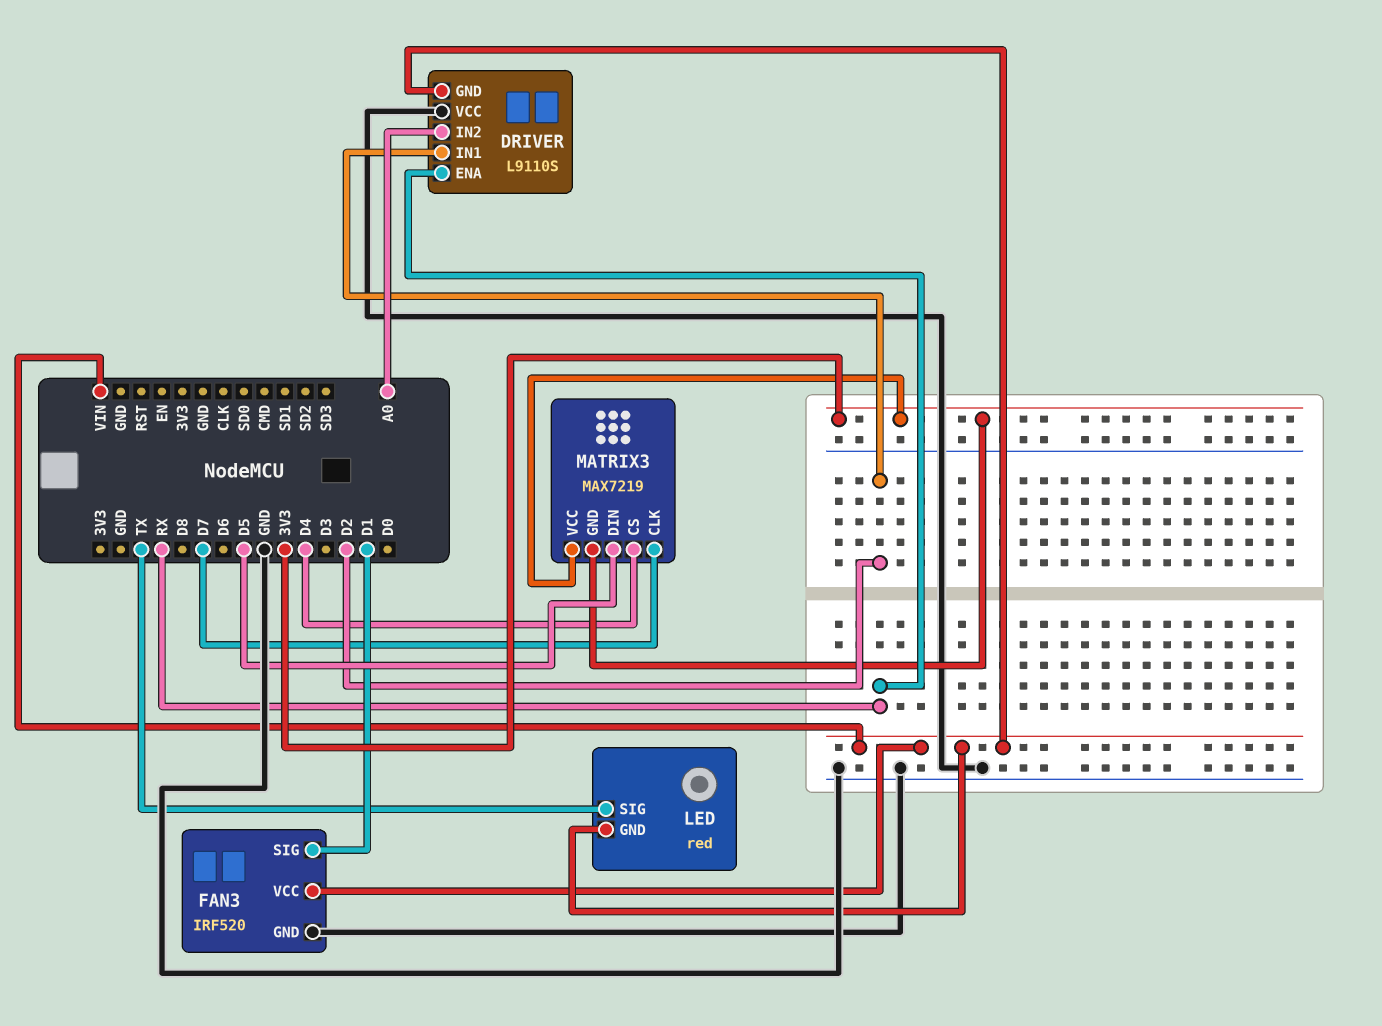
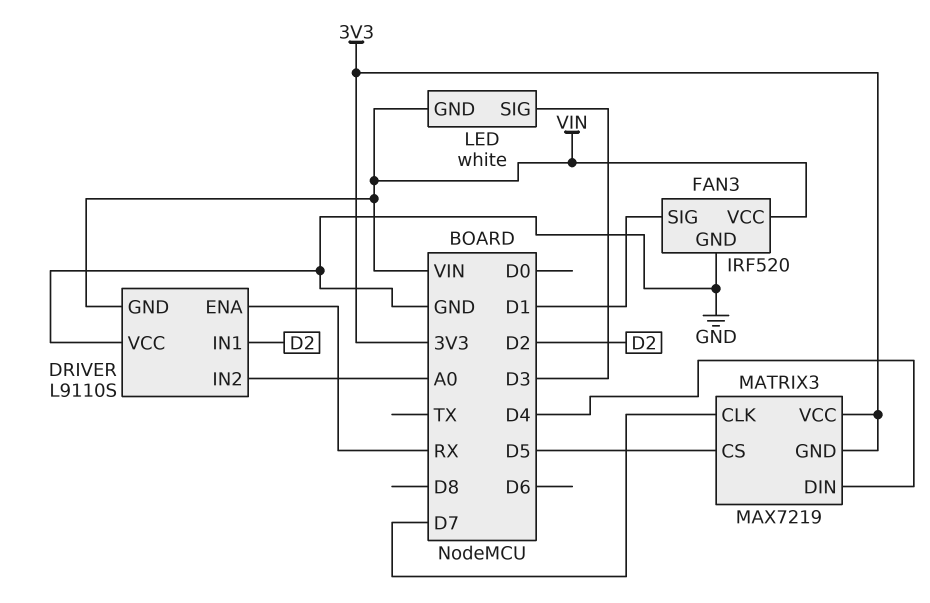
LED: red -> white
LED pin SIG: TX -> D3
MATRIX3 pin CS: D4 -> D5
MATRIX3 pin DIN: D5 -> D4

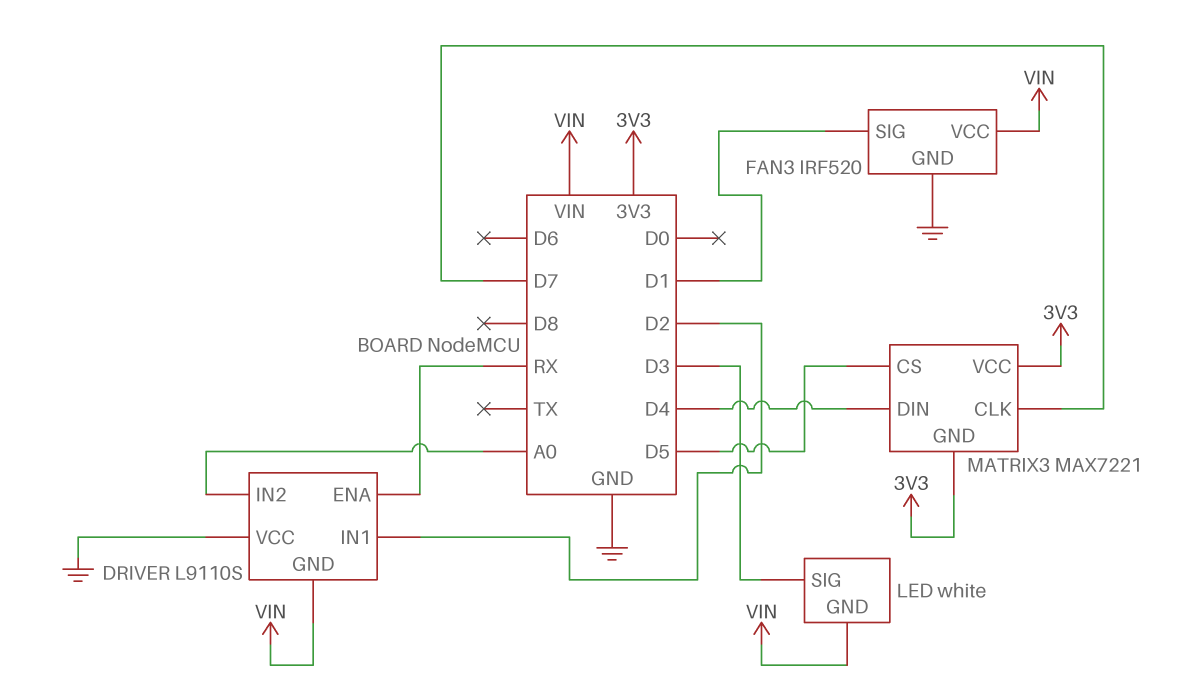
MATRIX3: MAX7219 -> MAX7221

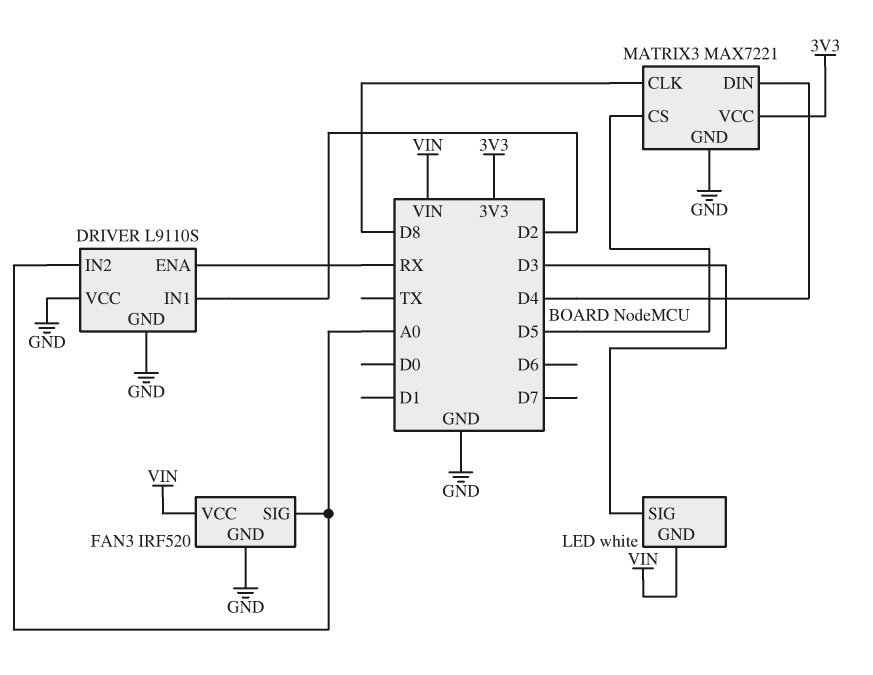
DRIVER pin GND: VIN -> GND
FAN3 pin SIG: D1 -> A0
MATRIX3 pin CLK: D7 -> D8
MATRIX3 pin GND: 3V3 -> GND

